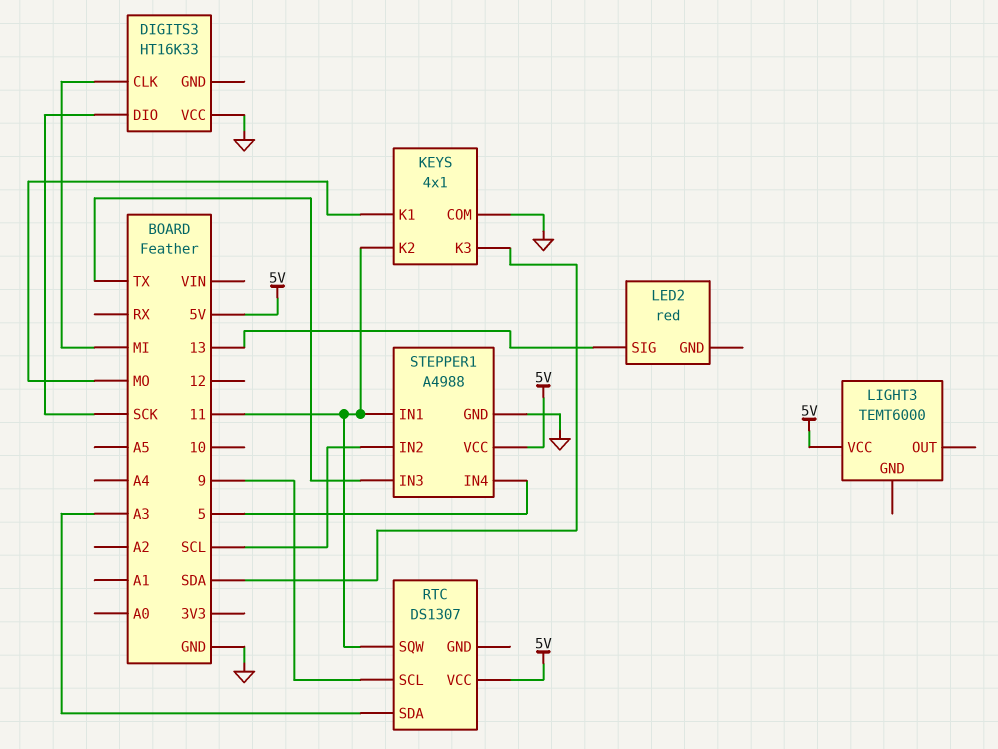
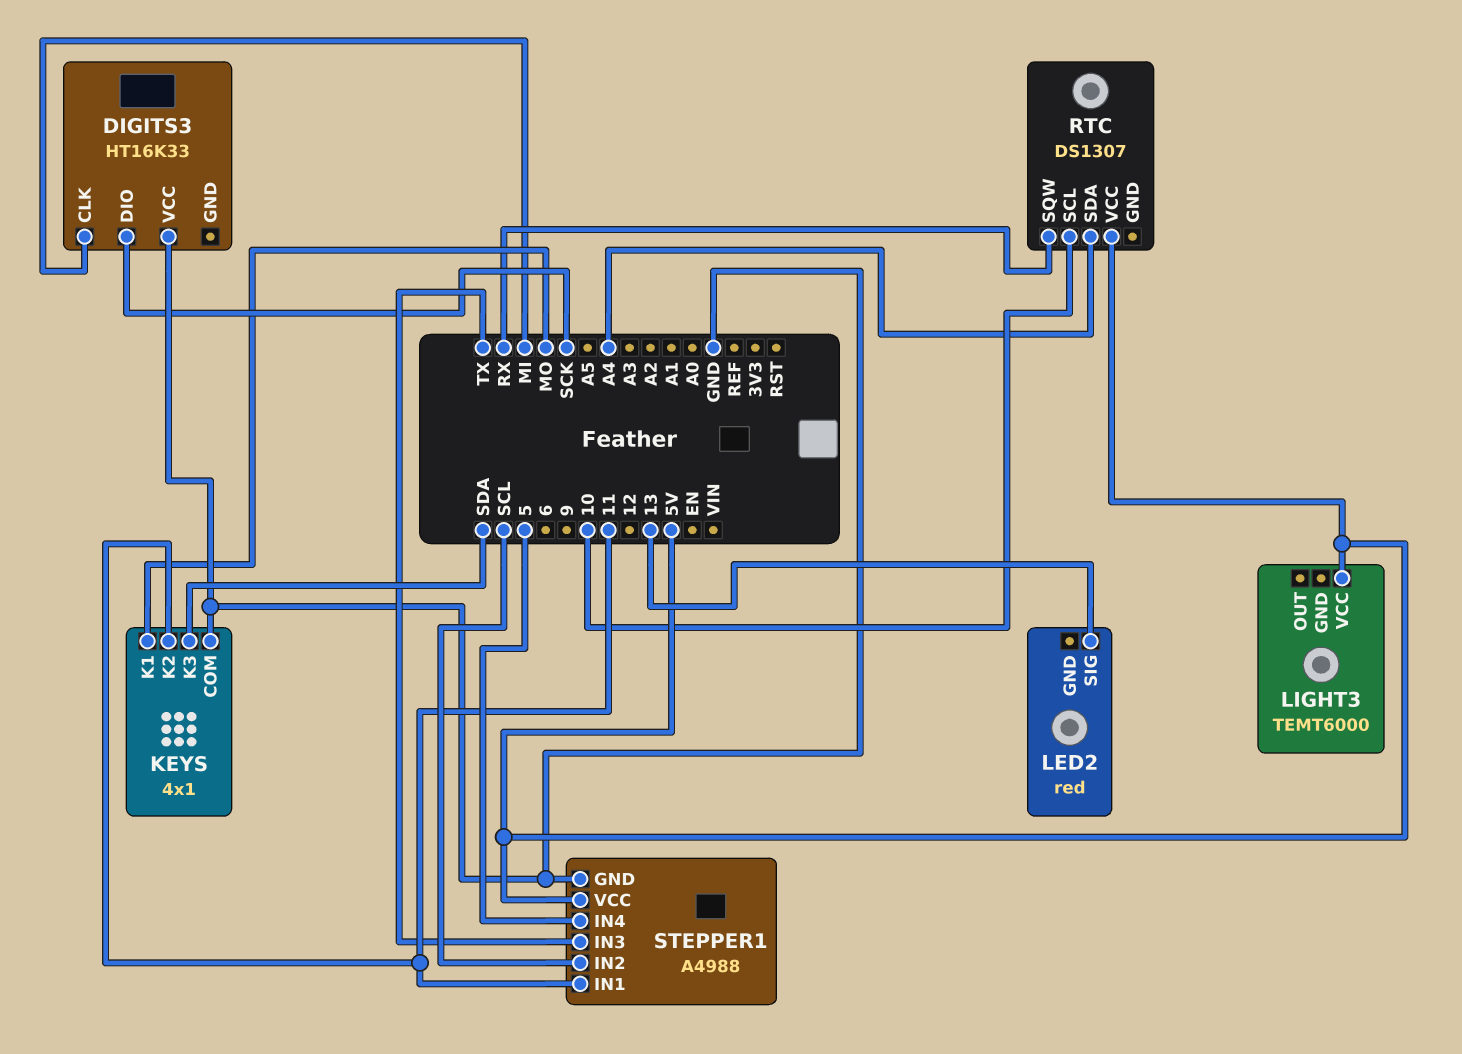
RTC pin SCL: 9 -> 10
RTC pin SDA: A3 -> A4
RTC pin SQW: 11 -> RX

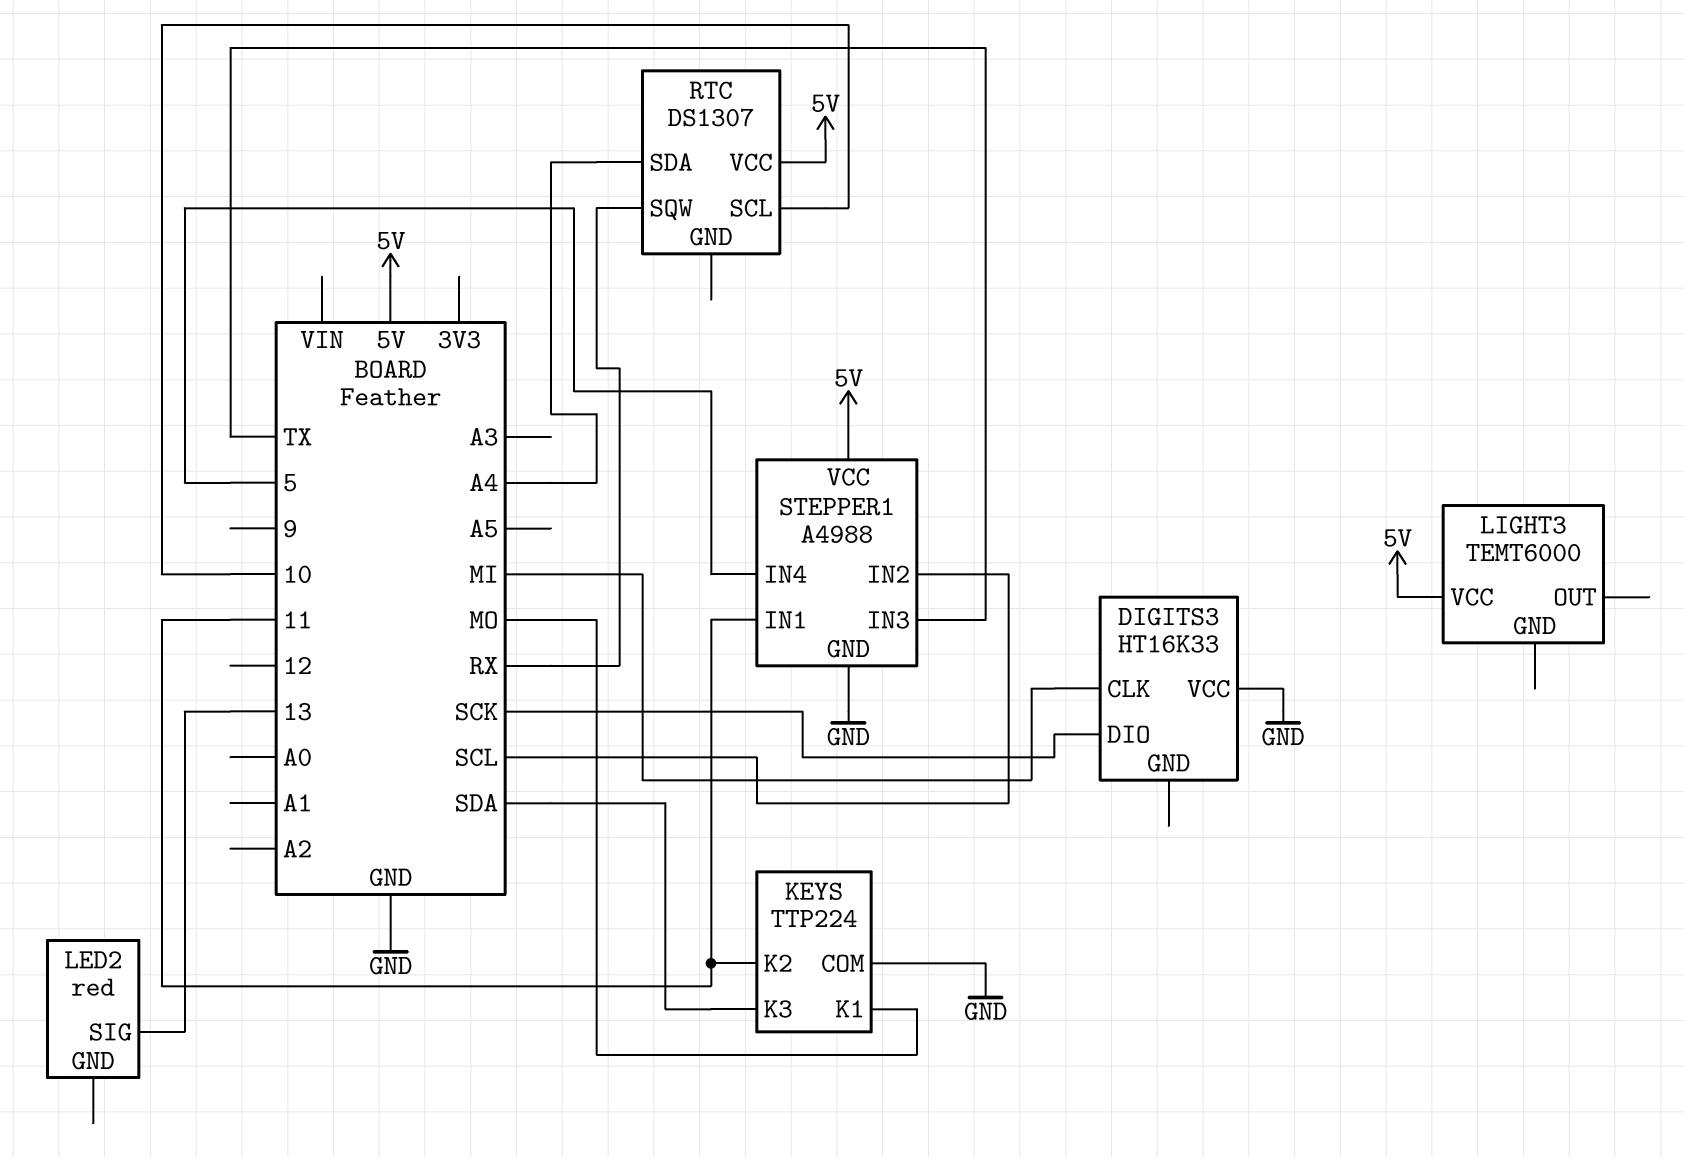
KEYS: 4x1 -> TTP224

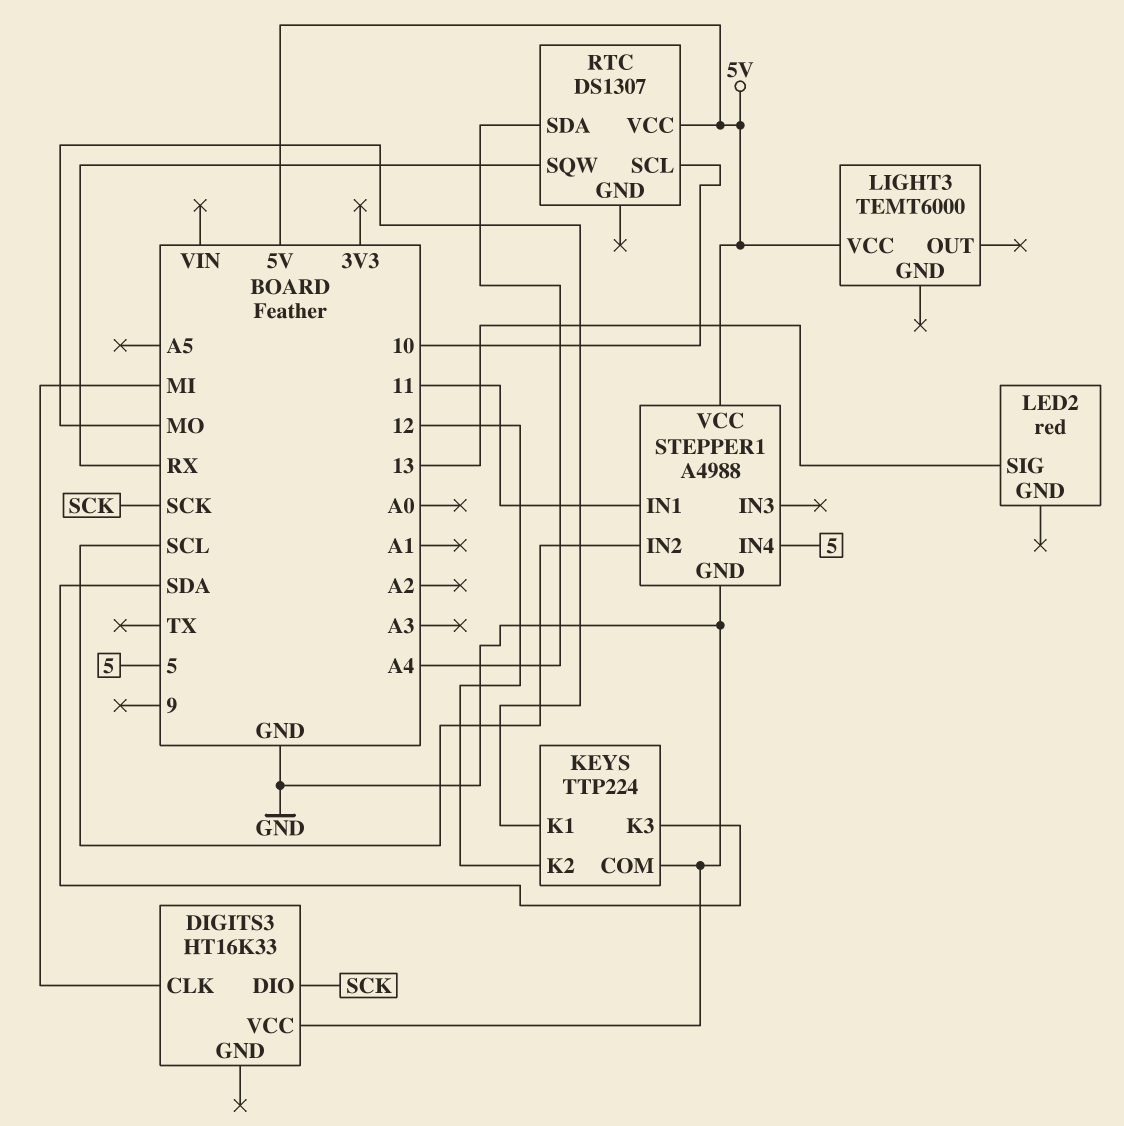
KEYS pin K2: 11 -> 12
STEPPER1 pin IN3: TX -> none

